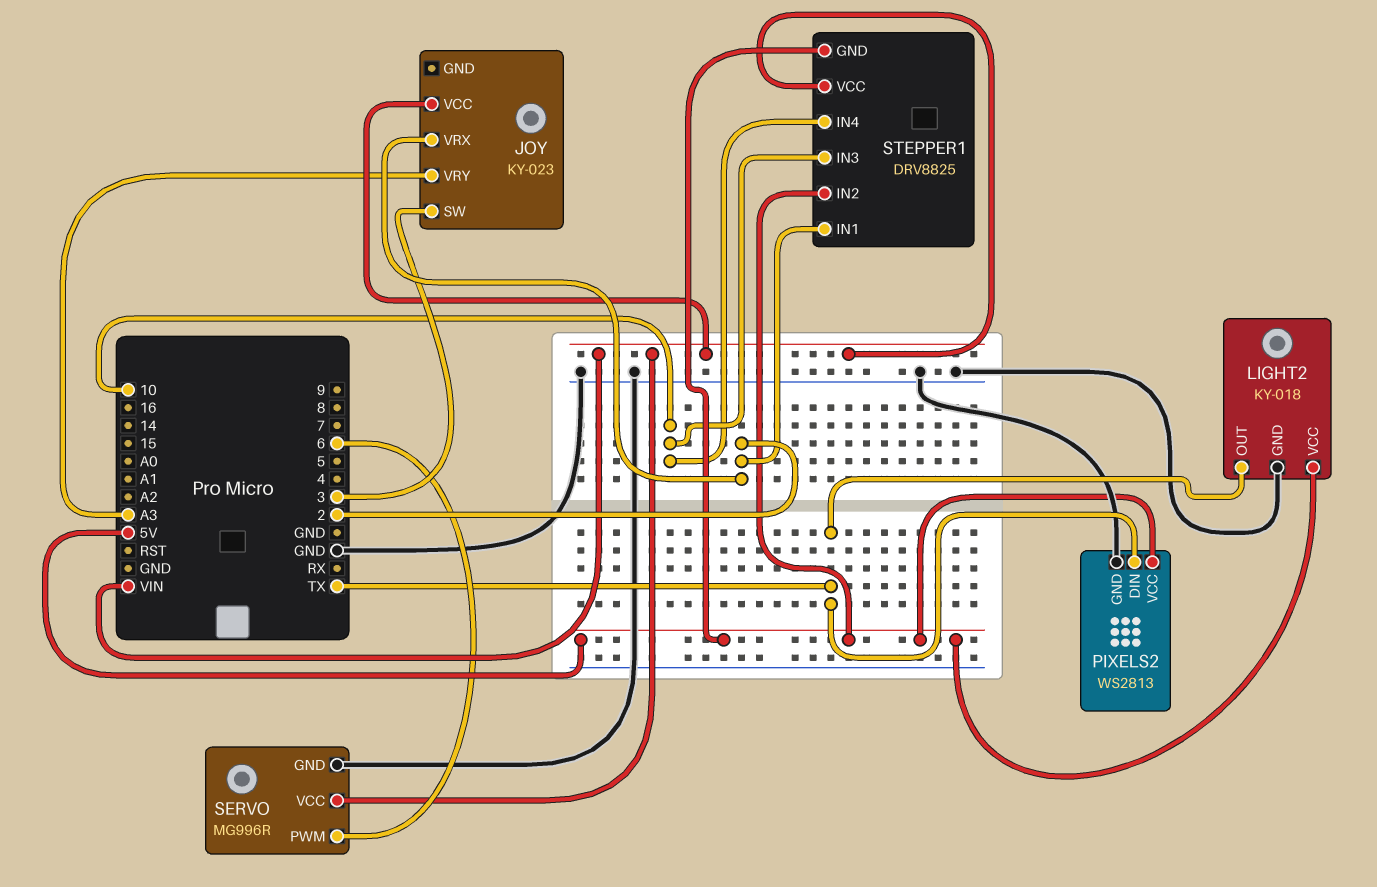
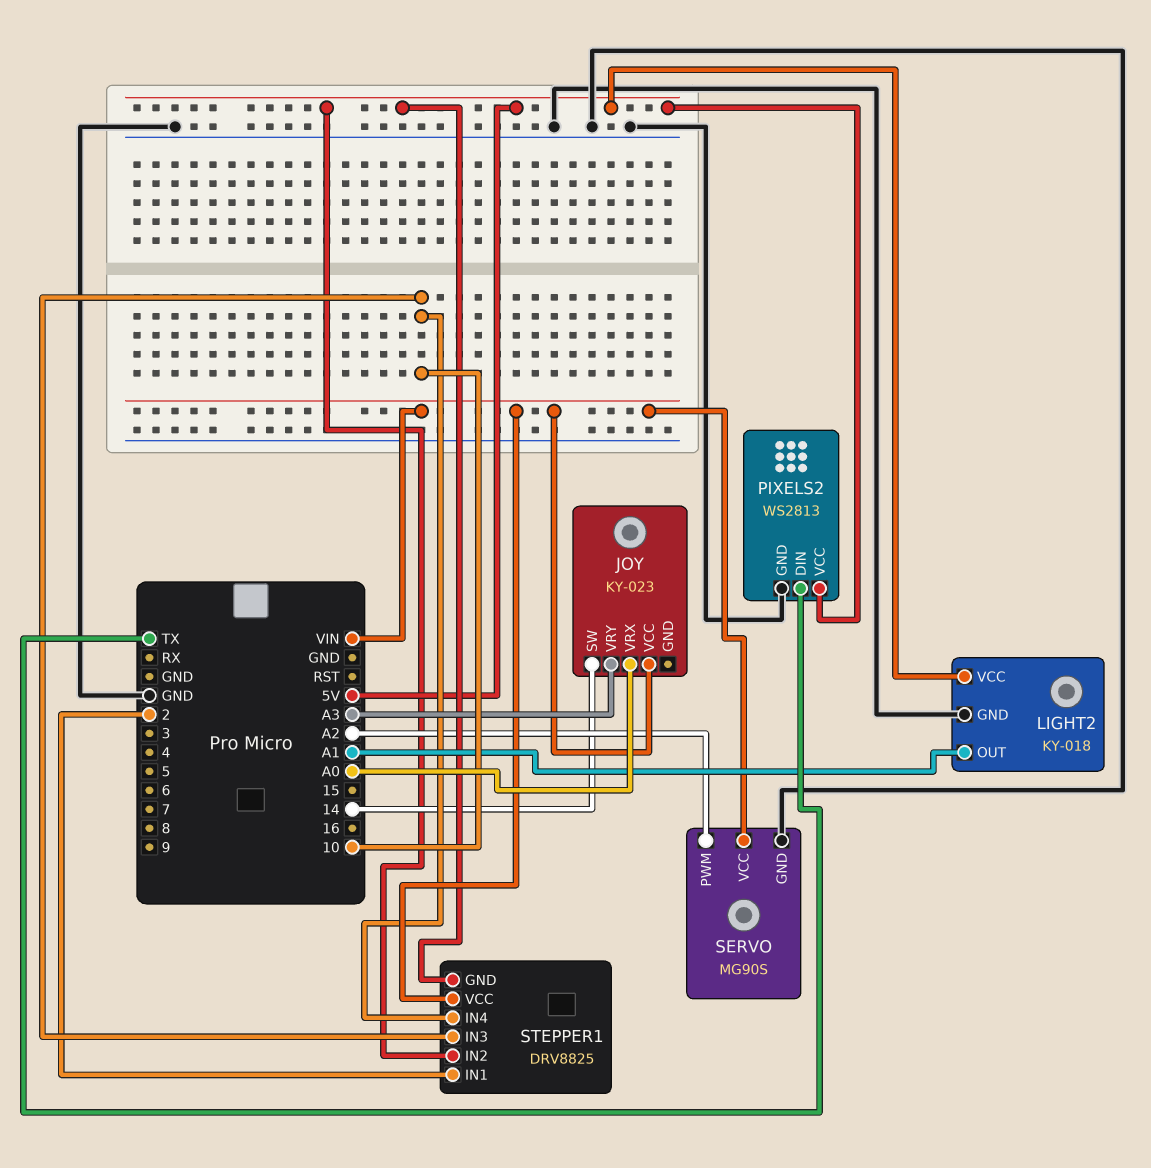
JOY pin SW: 3 -> 14
JOY pin VRX: 2 -> A0
LIGHT2 pin OUT: TX -> A1
SERVO: MG996R -> MG90S
SERVO pin PWM: 6 -> A2

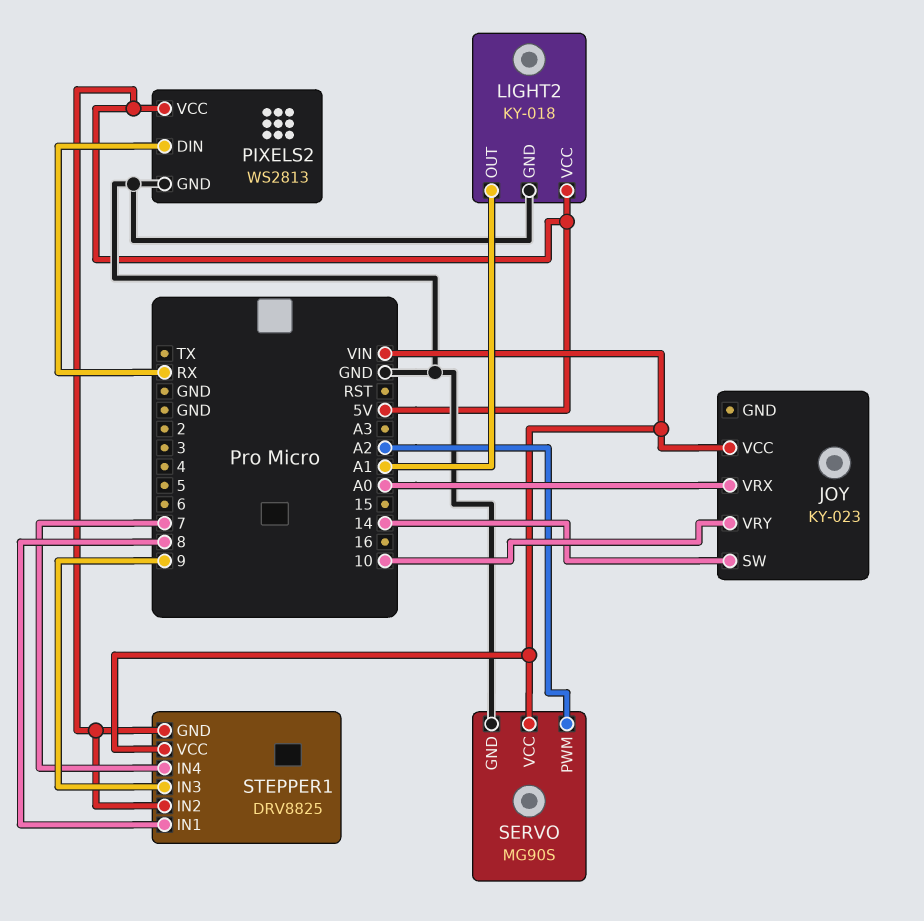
JOY pin VRY: A3 -> 10
PIXELS2 pin DIN: TX -> RX
STEPPER1 pin IN1: 2 -> 8
STEPPER1 pin IN3: 10 -> 9
STEPPER1 pin IN4: 10 -> 7

